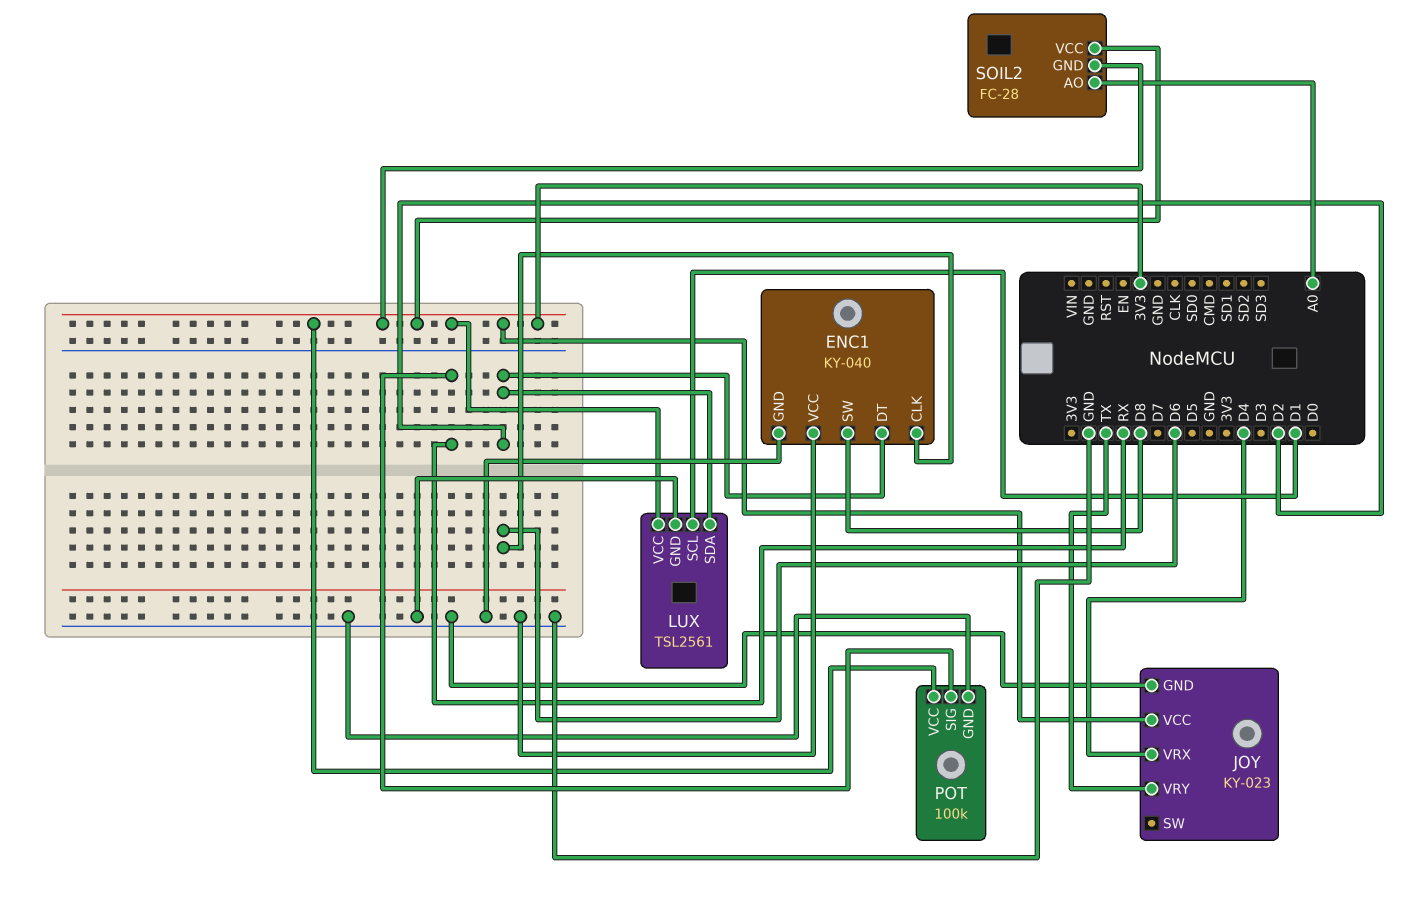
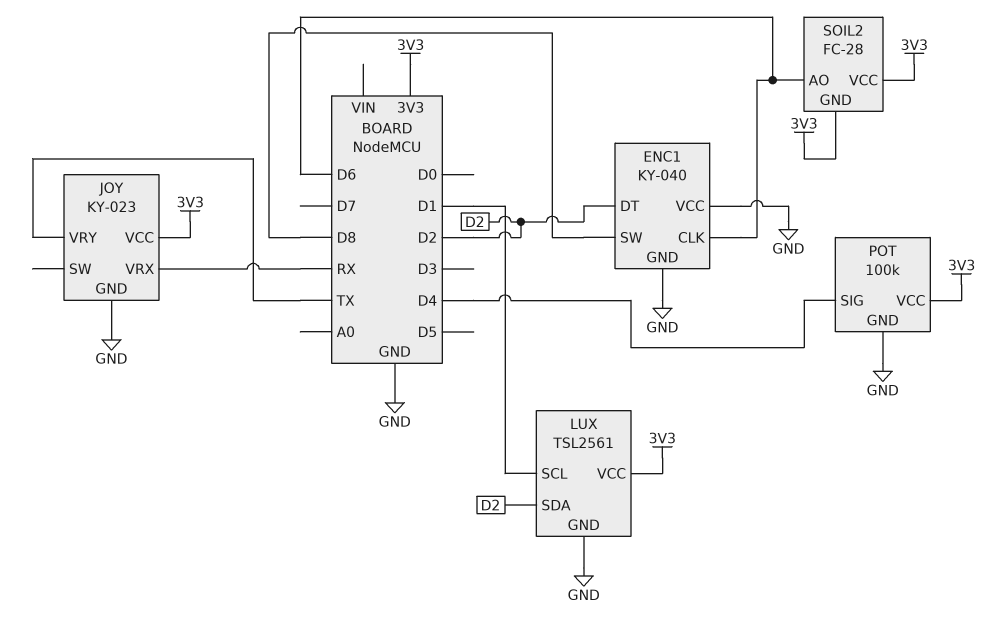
JOY pin VRX: D4 -> RX
POT pin SIG: RX -> D4
SOIL2 pin AO: A0 -> D6

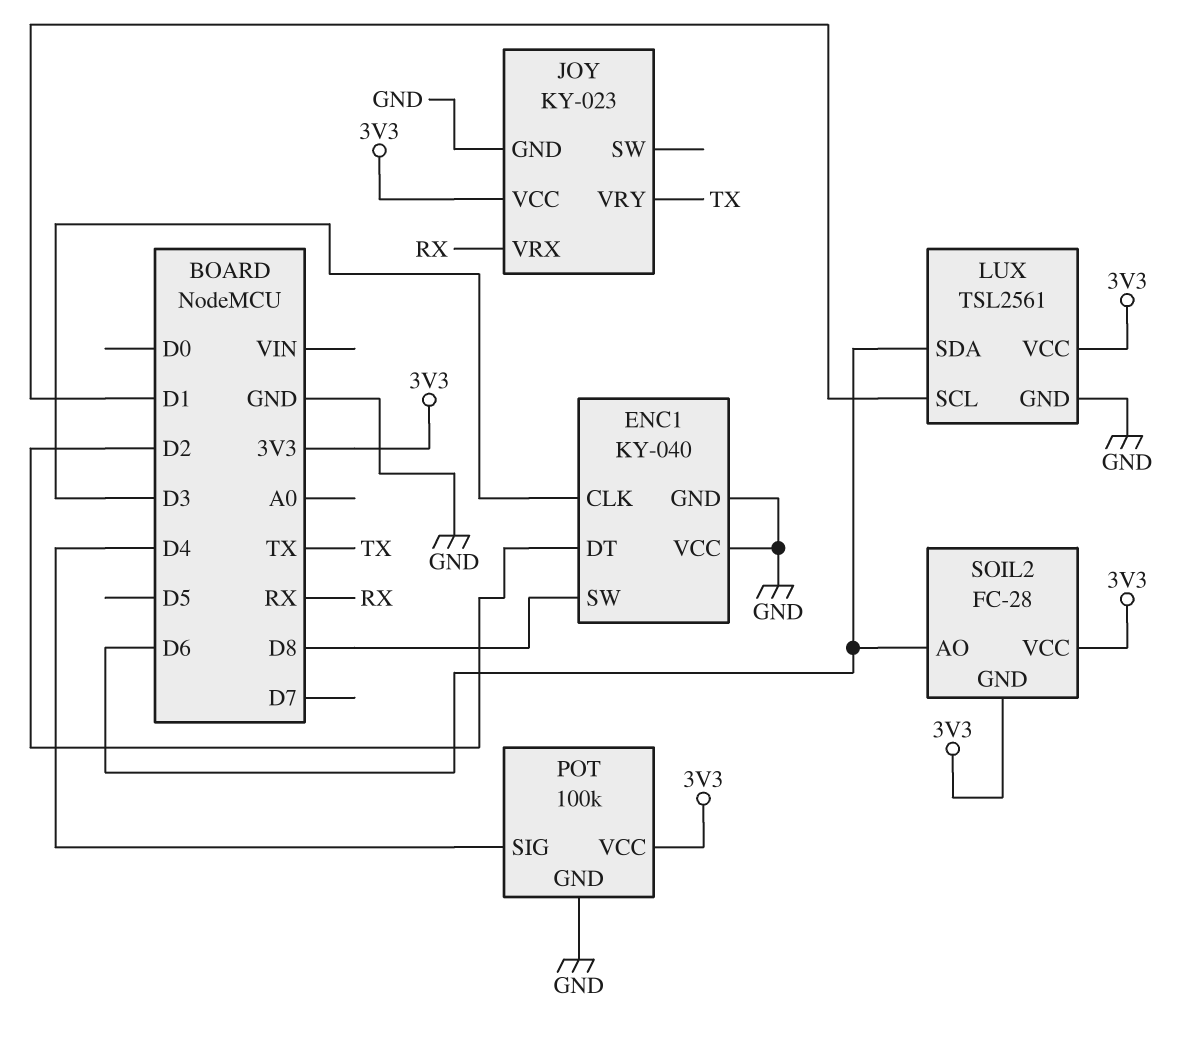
ENC1 pin CLK: D6 -> D3
LUX pin SDA: D2 -> D6

